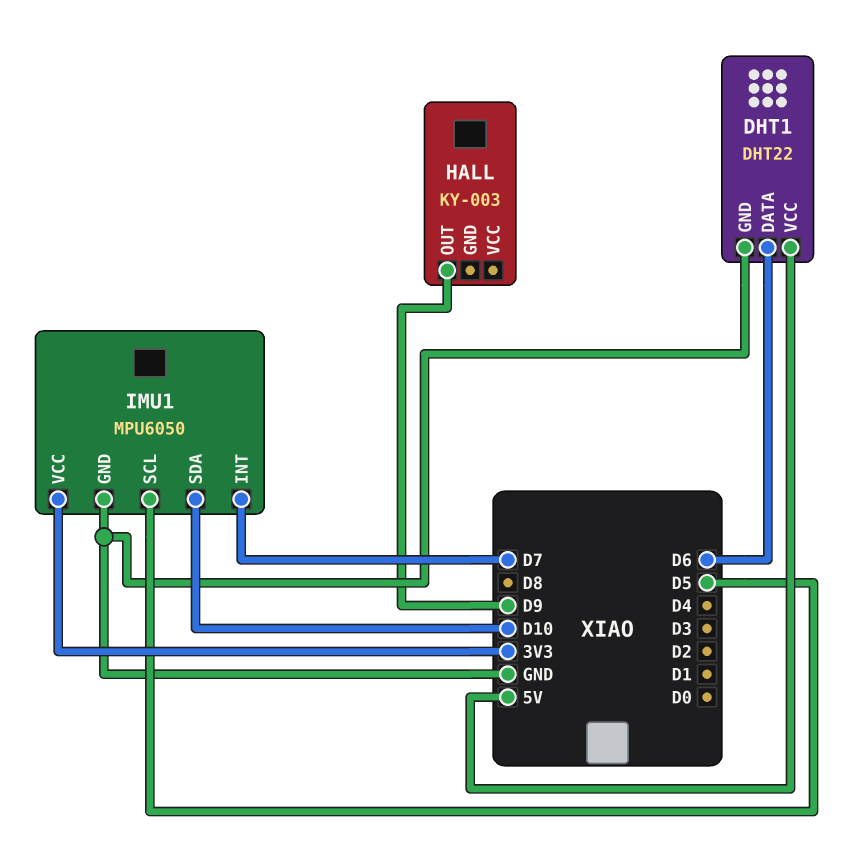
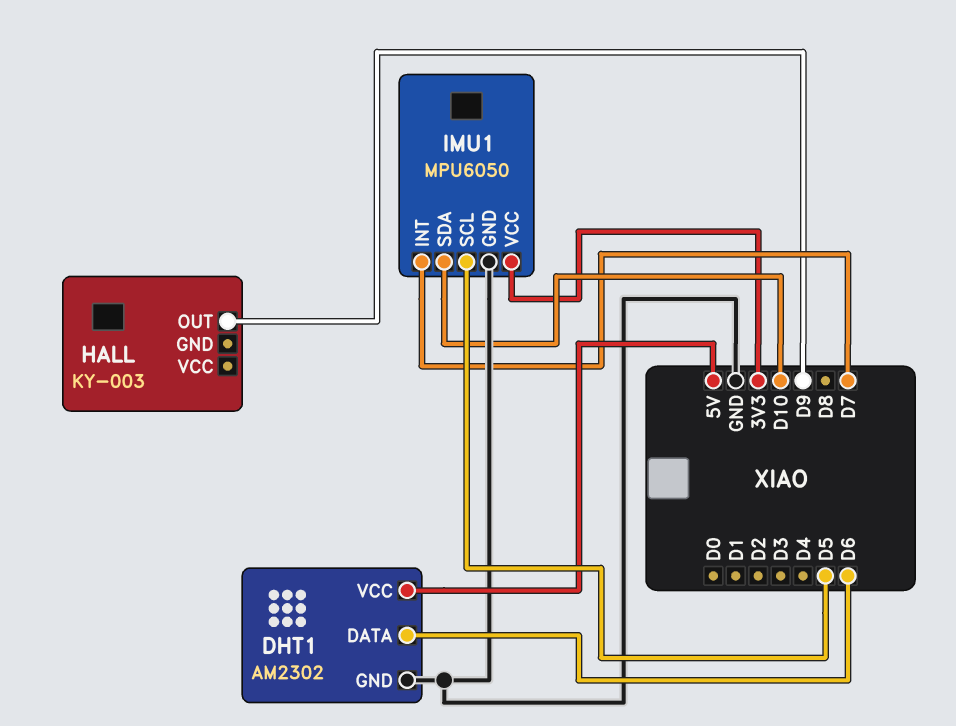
DHT1: DHT22 -> AM2302

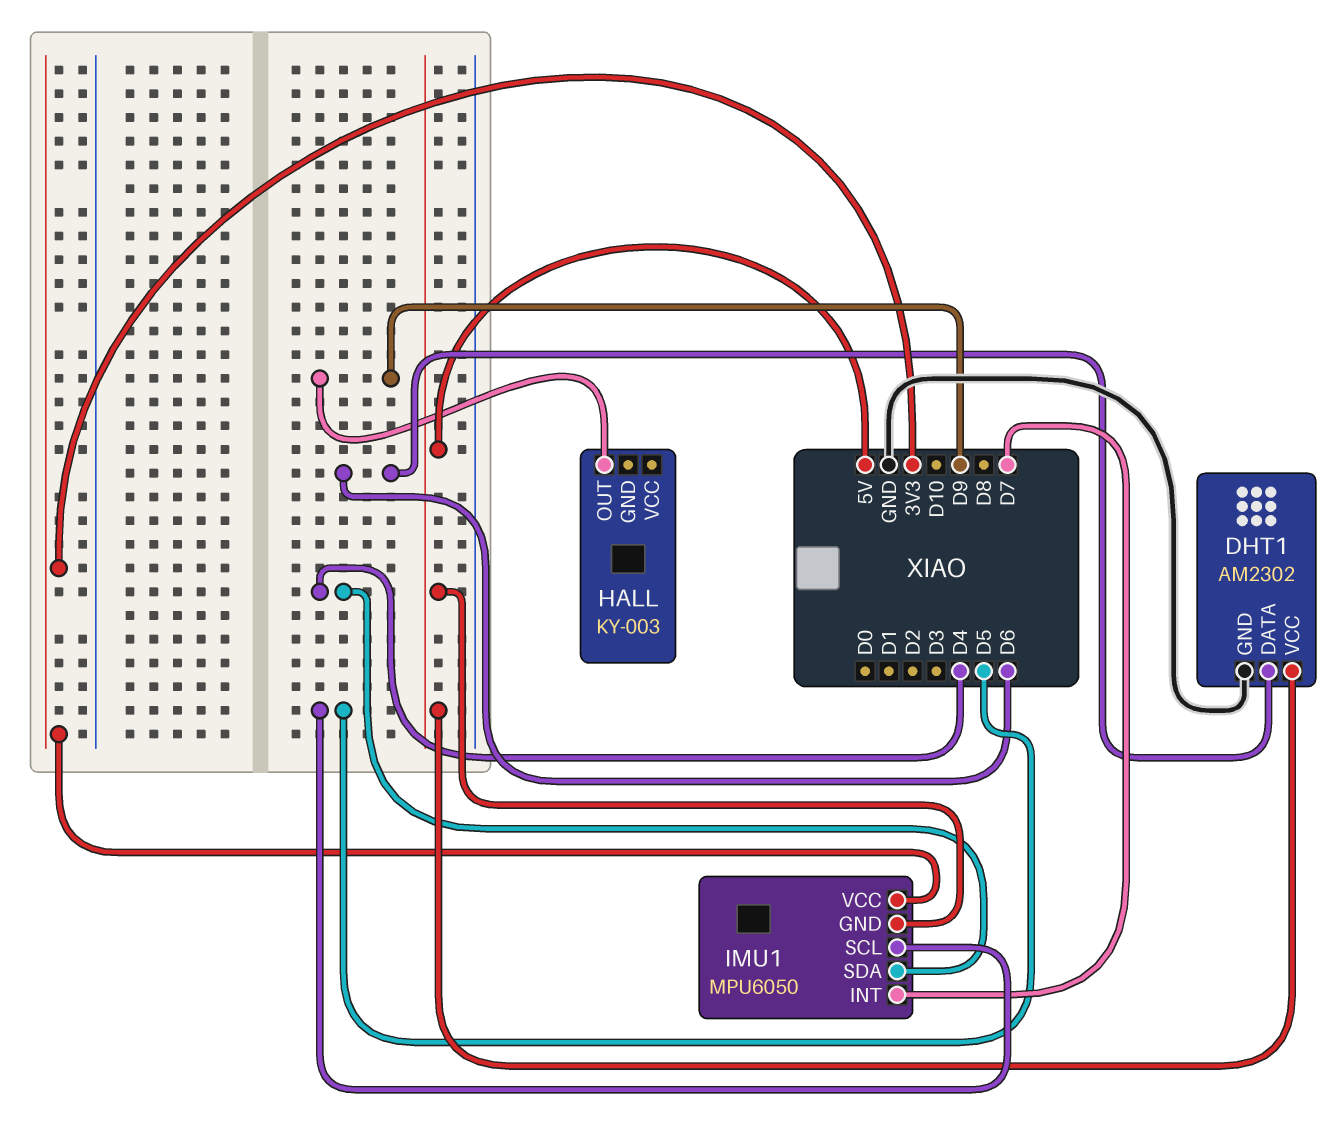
IMU1 pin GND: GND -> 5V
IMU1 pin SDA: D10 -> D4

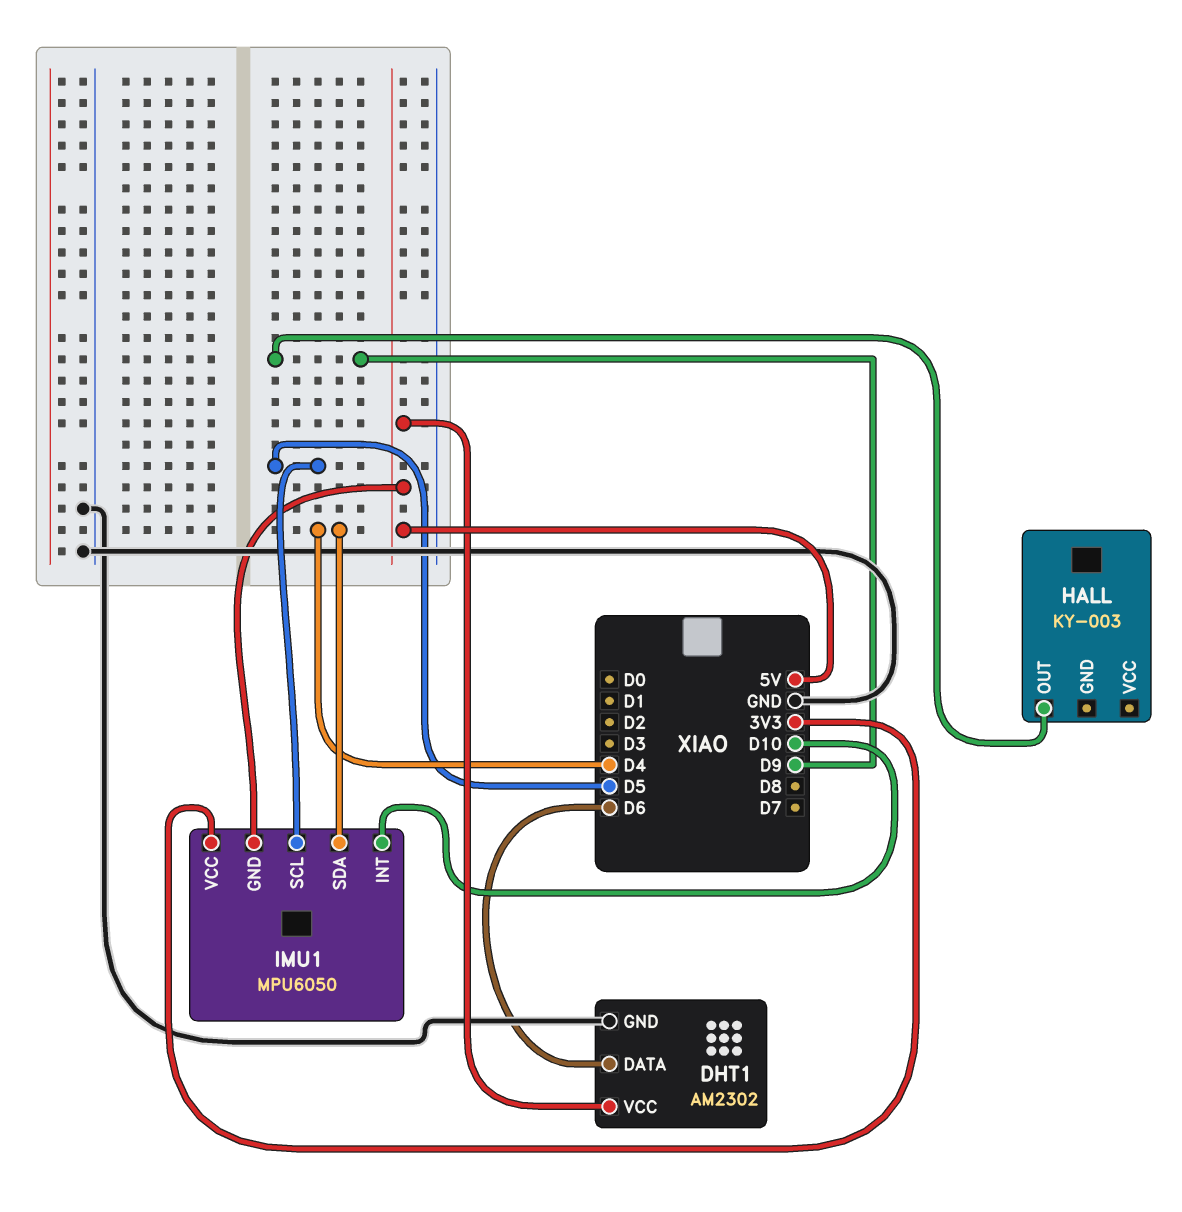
IMU1 pin INT: D7 -> D10

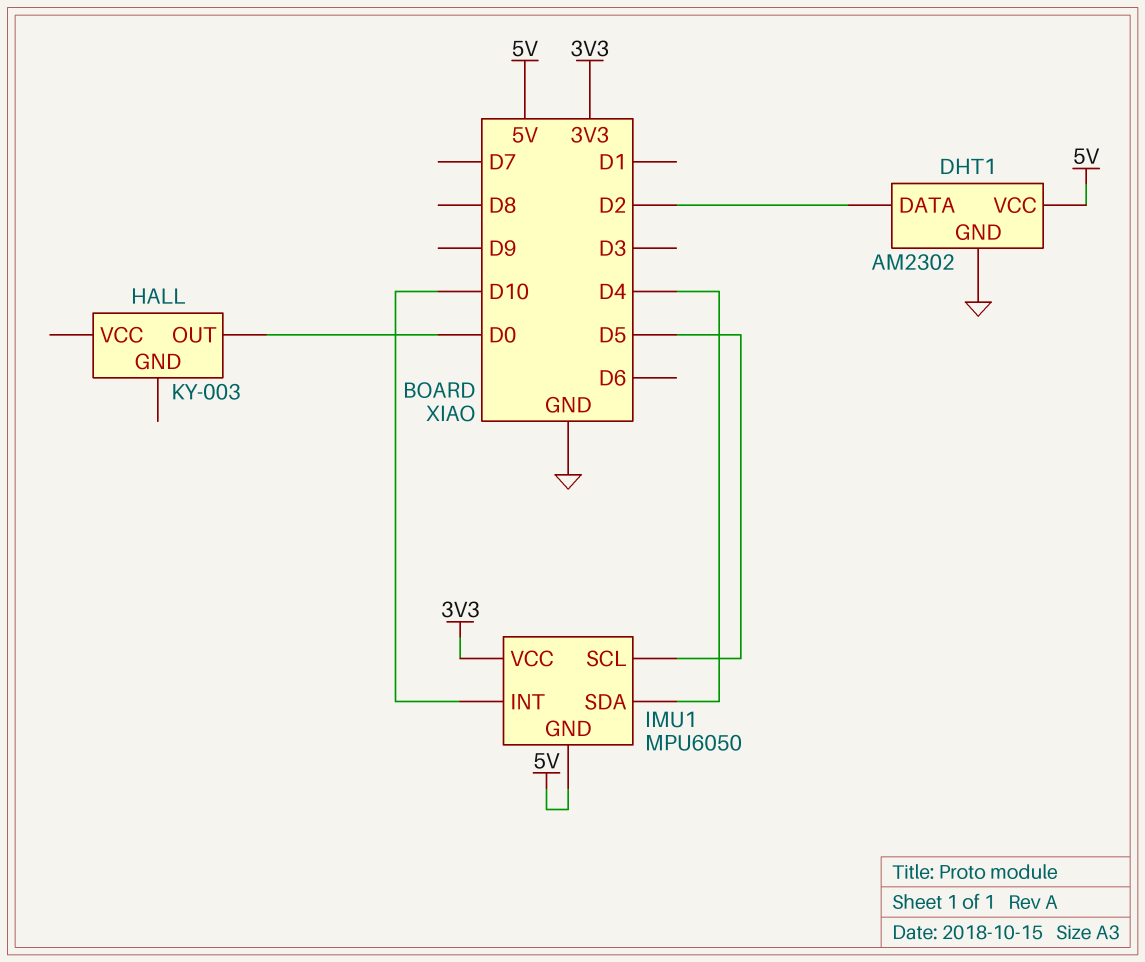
DHT1 pin DATA: D6 -> D2
HALL pin OUT: D9 -> D0

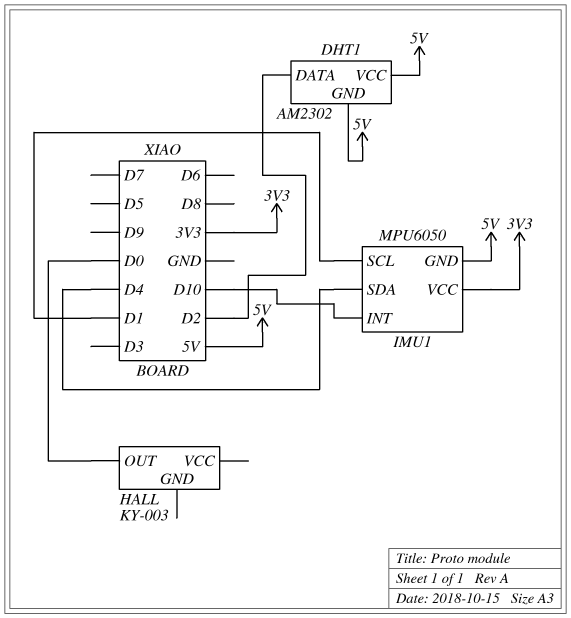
DHT1 pin GND: GND -> 5V
IMU1 pin SCL: D5 -> D1

